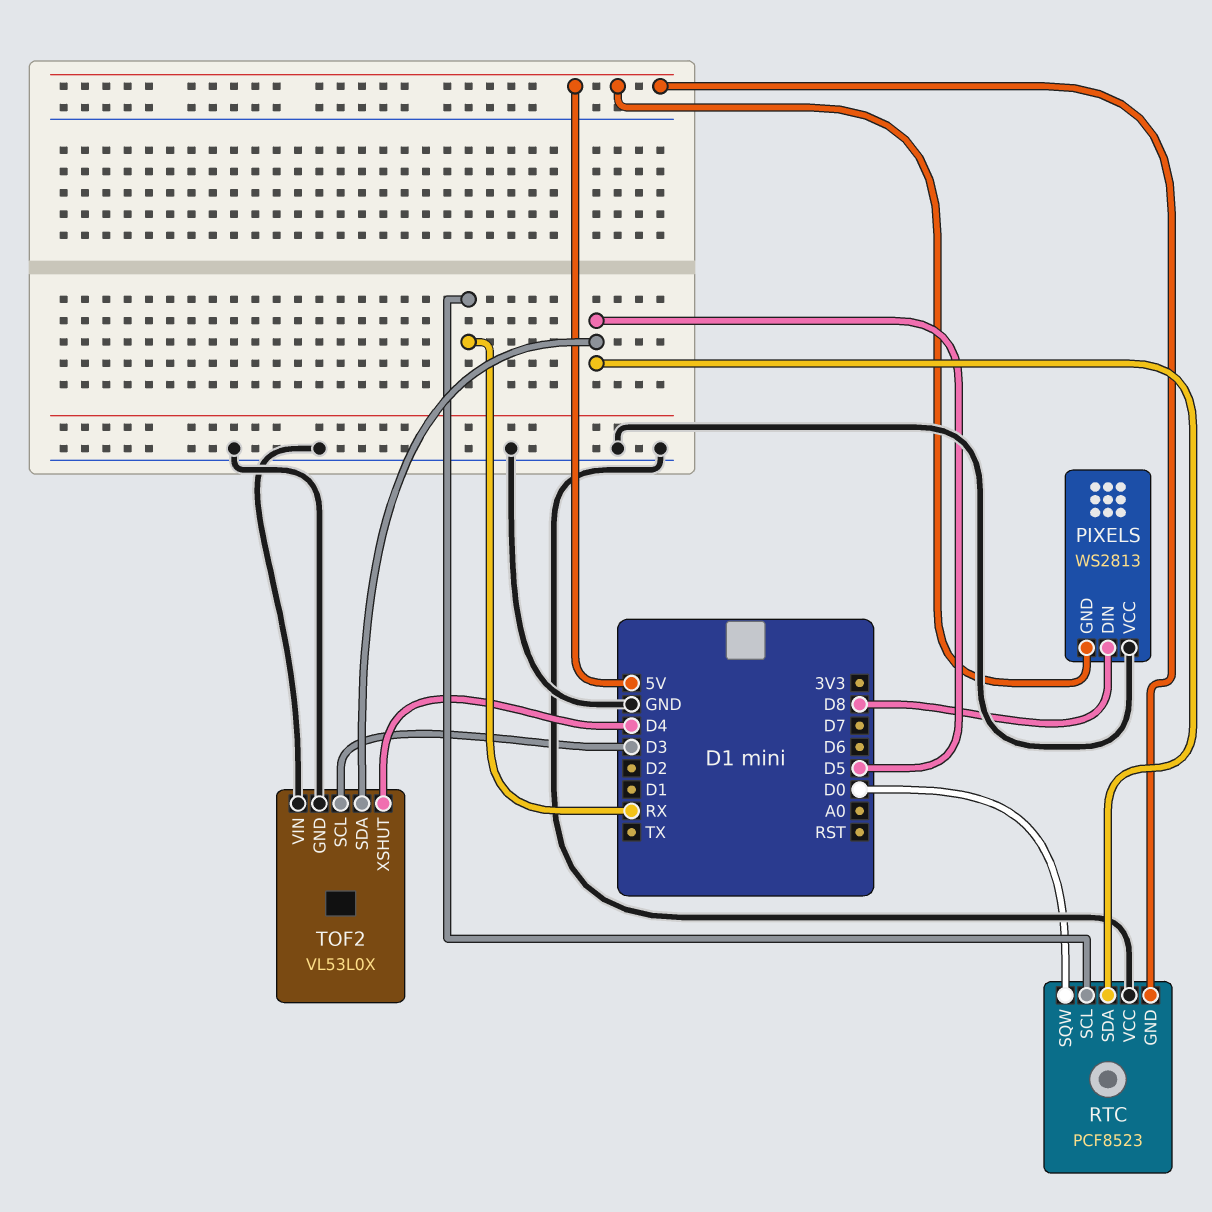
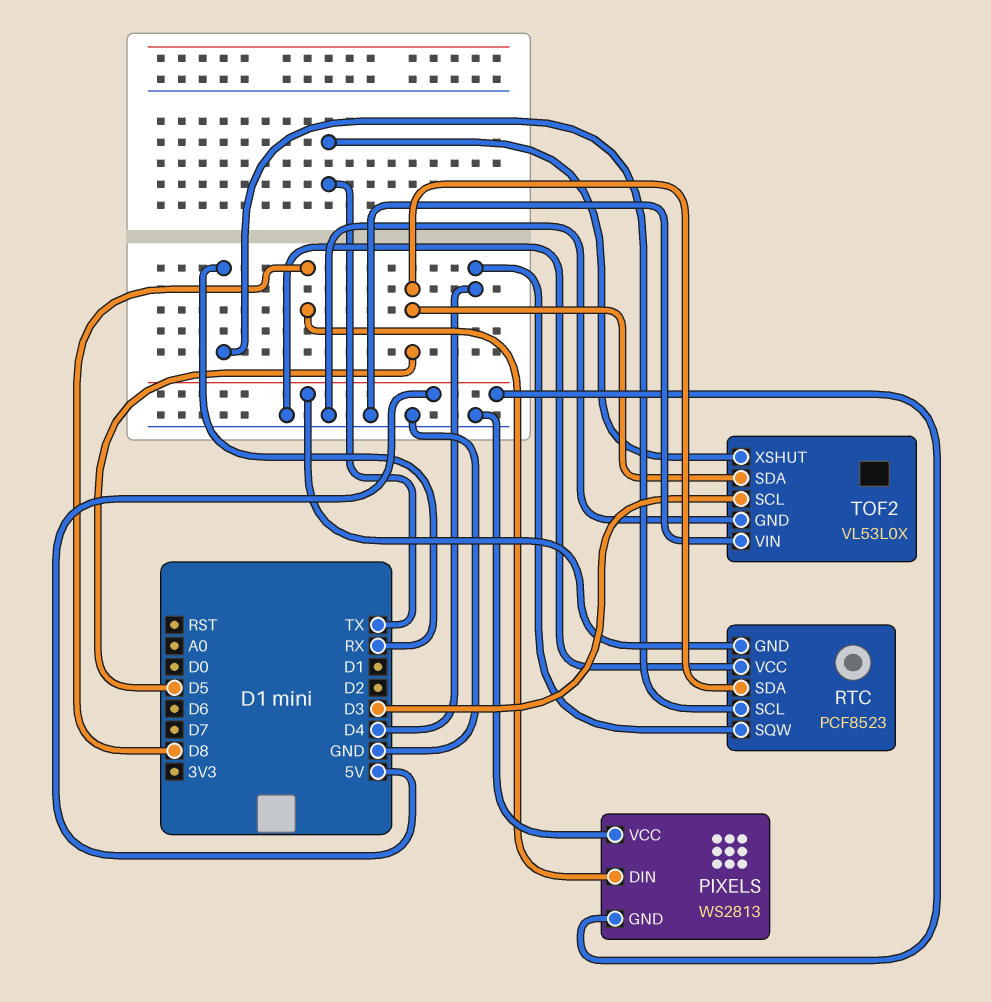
RTC pin SQW: D0 -> D4
TOF2 pin XSHUT: D4 -> TX

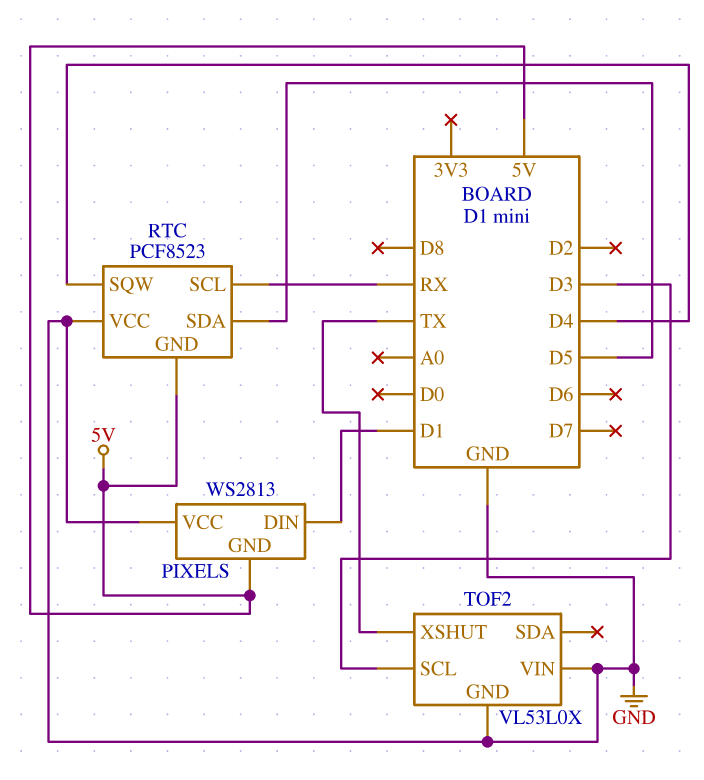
PIXELS pin DIN: D8 -> D1
TOF2 pin SDA: D5 -> none

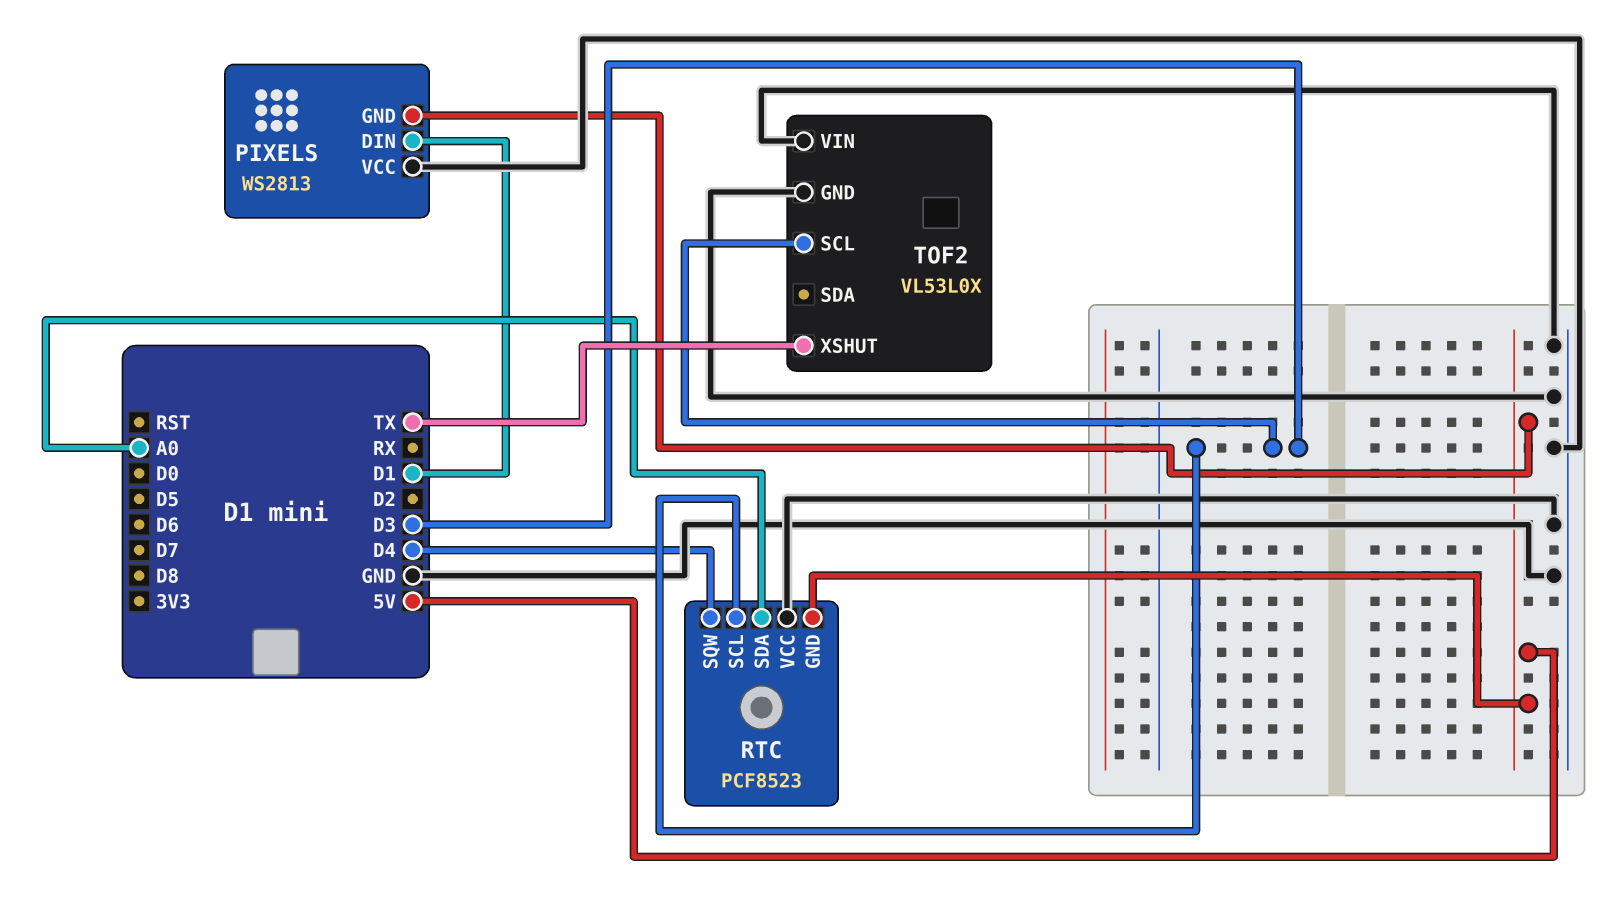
RTC pin SCL: RX -> D3
RTC pin SDA: D5 -> A0

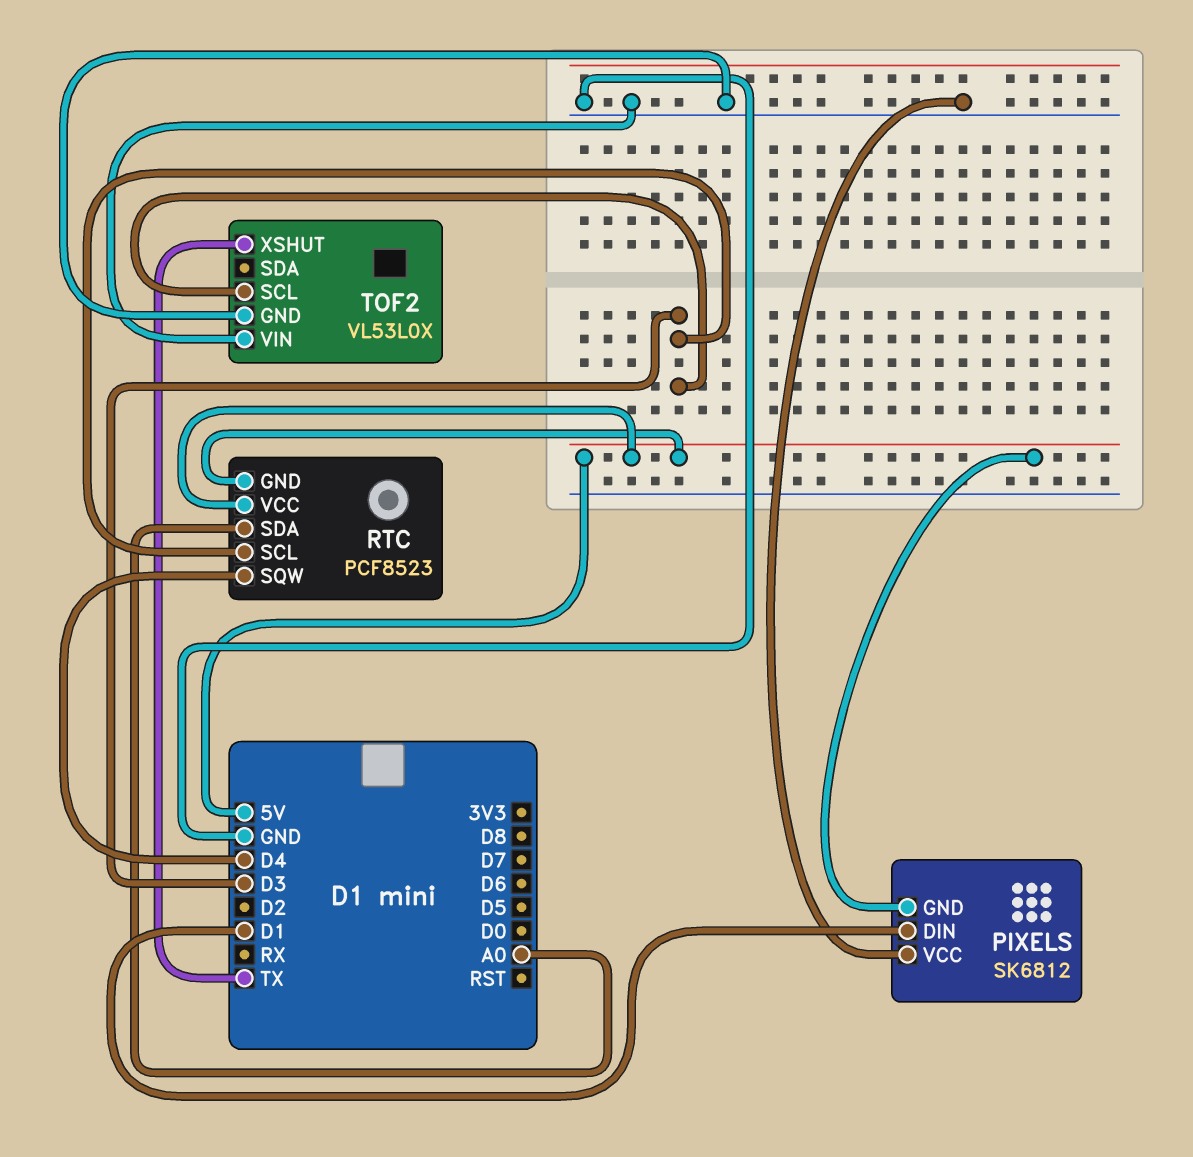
PIXELS: WS2813 -> SK6812
RTC pin VCC: GND -> 5V

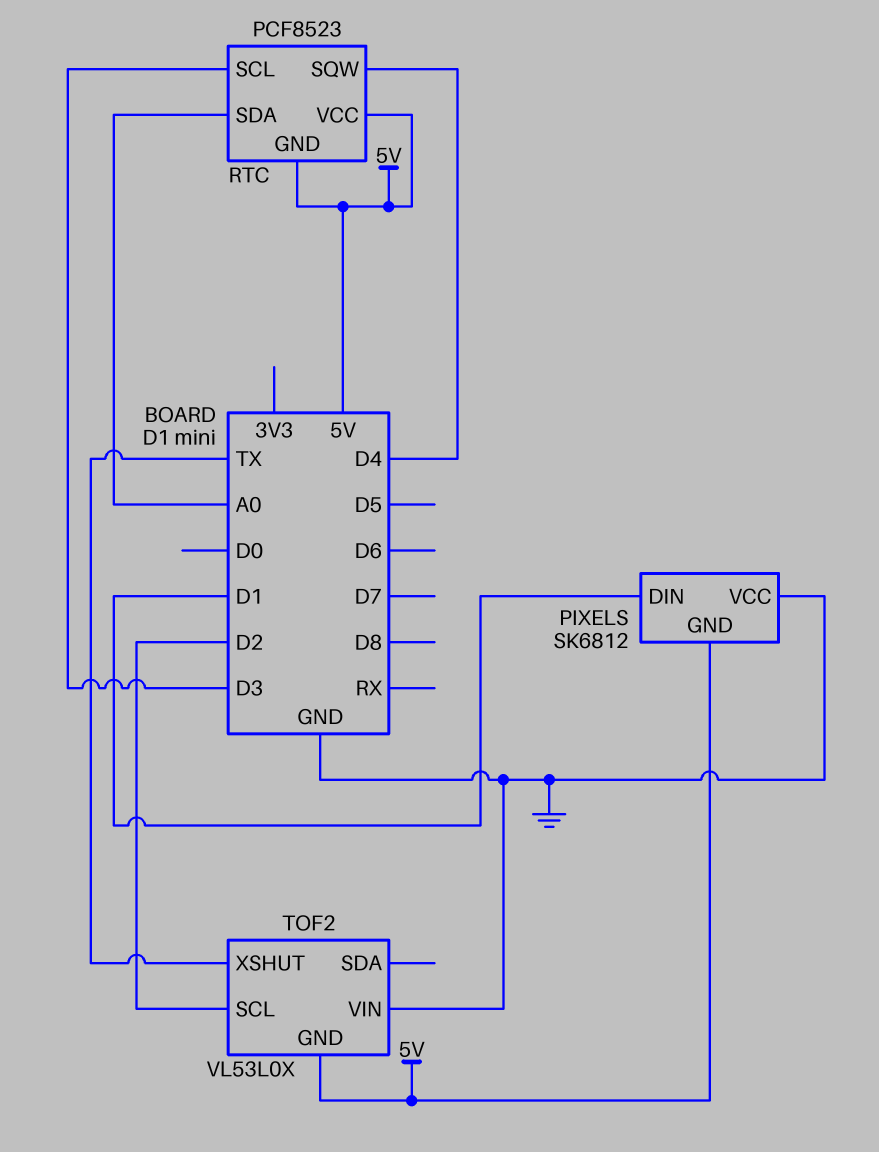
TOF2 pin GND: GND -> 5V
TOF2 pin SCL: D3 -> D2

